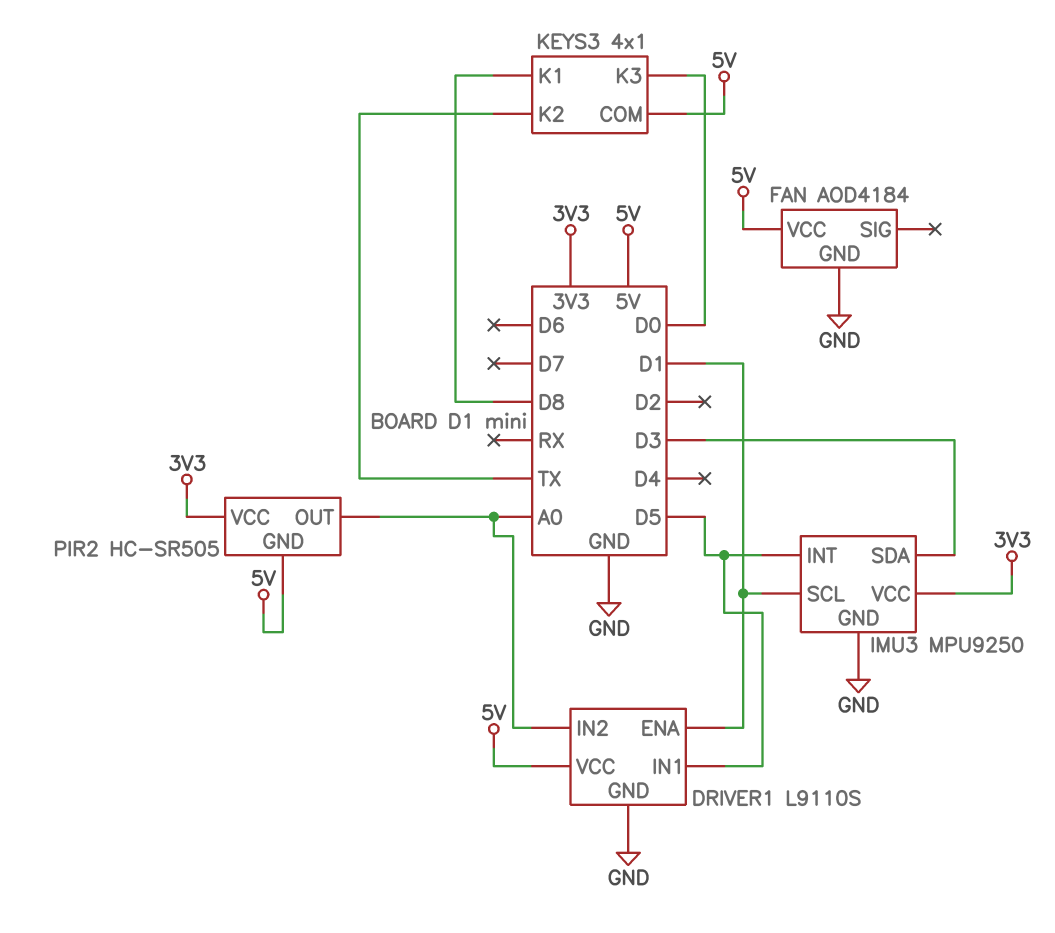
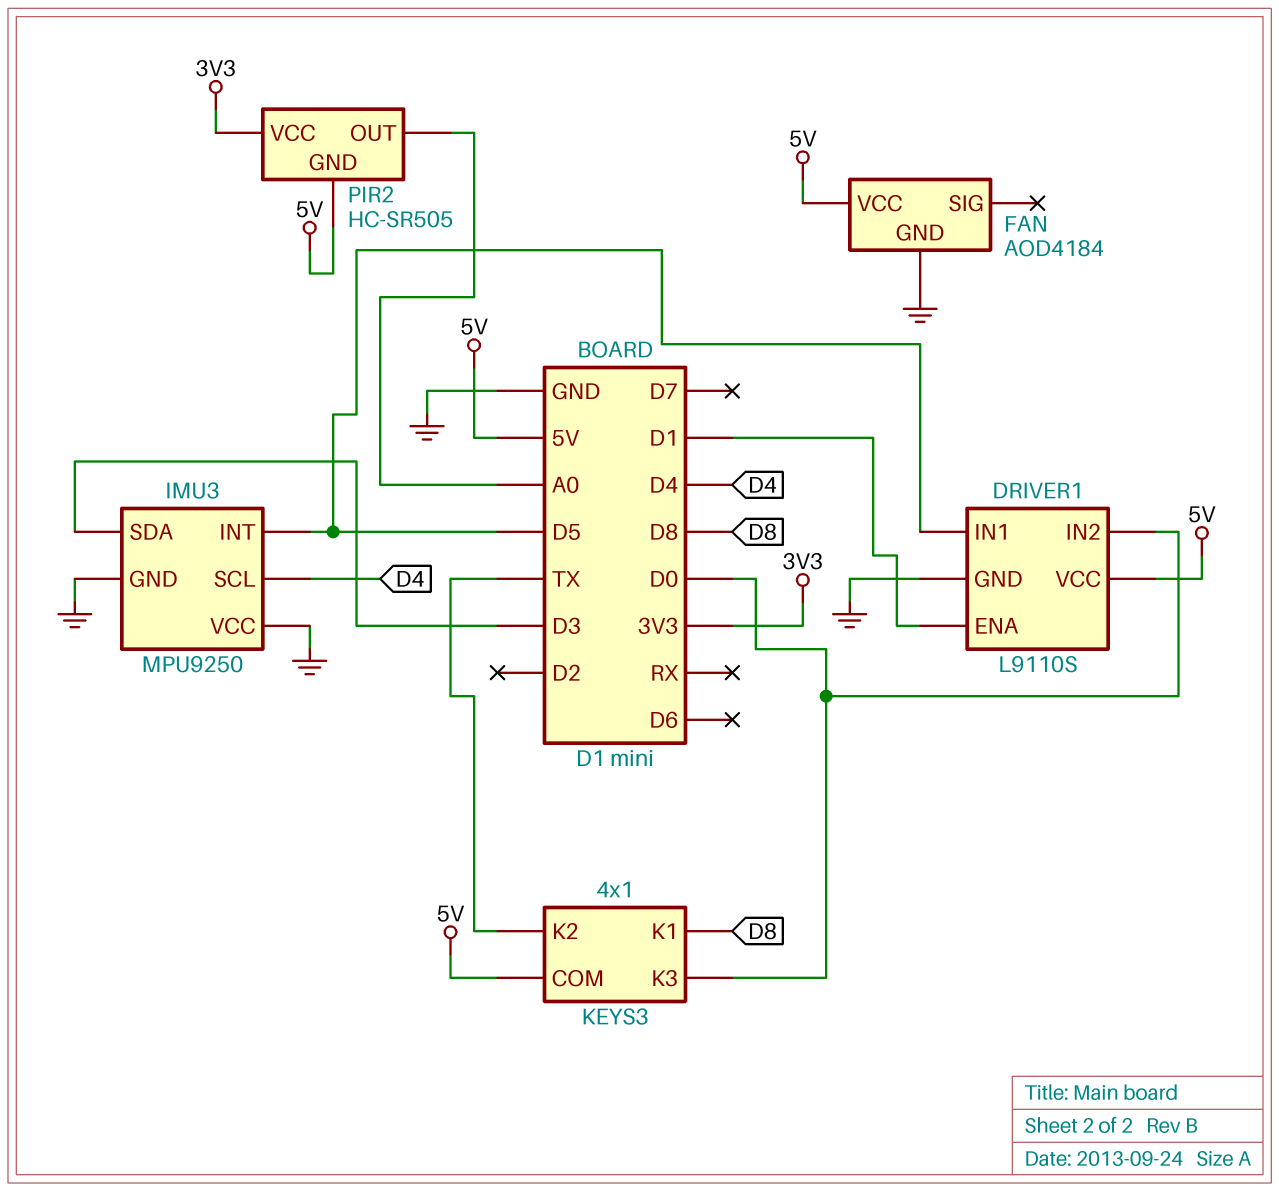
DRIVER1 pin IN2: A0 -> D0
IMU3 pin SCL: D1 -> D4
IMU3 pin VCC: 3V3 -> GND

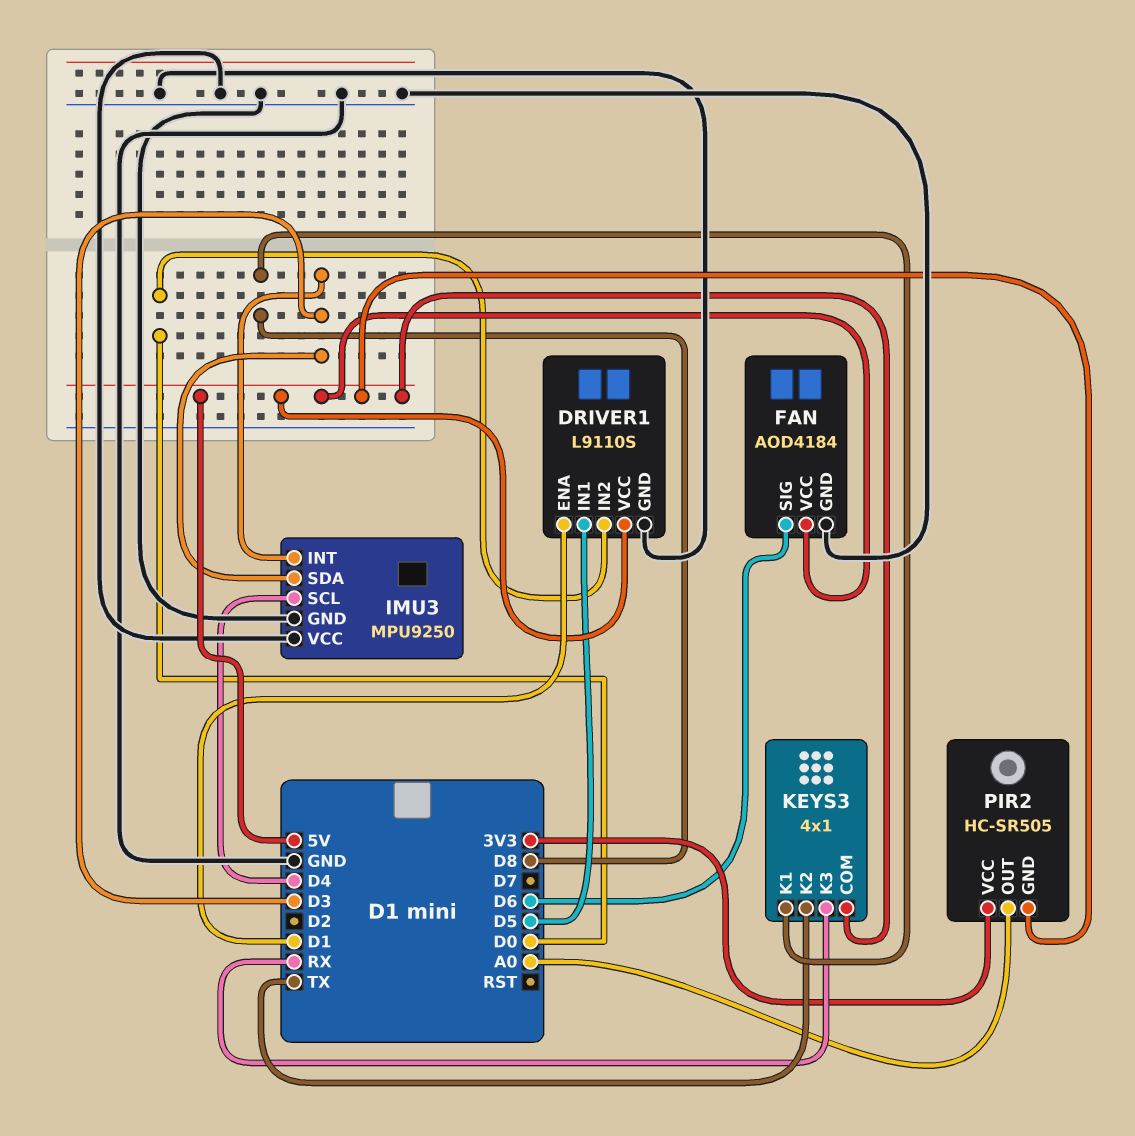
FAN pin SIG: none -> D6
IMU3 pin INT: D5 -> D3
KEYS3 pin K3: D0 -> RX

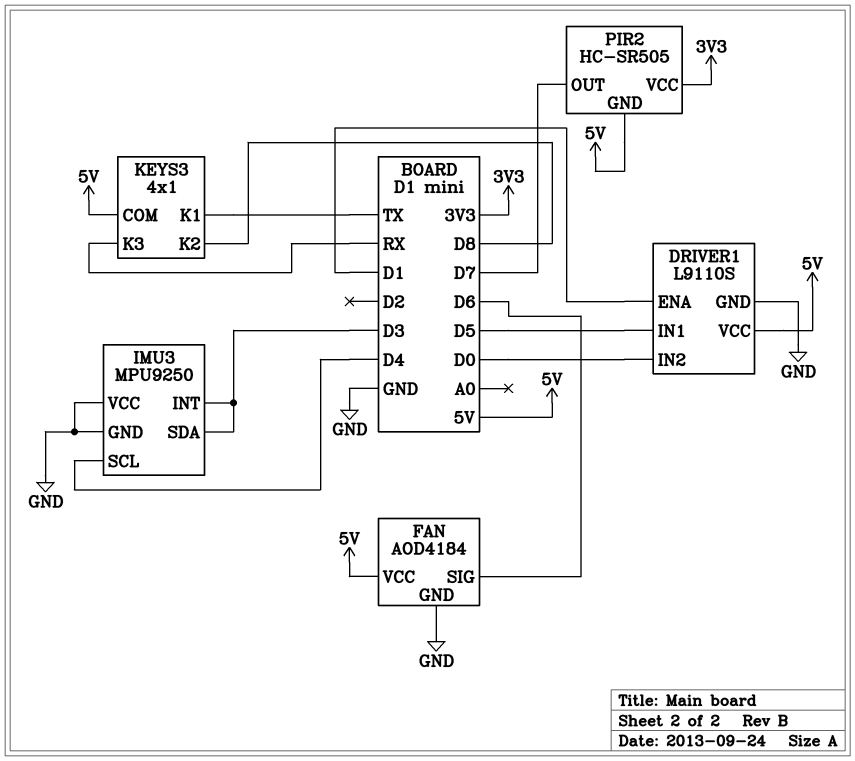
KEYS3 pin K1: D8 -> TX
KEYS3 pin K2: TX -> D8
PIR2 pin OUT: A0 -> D7

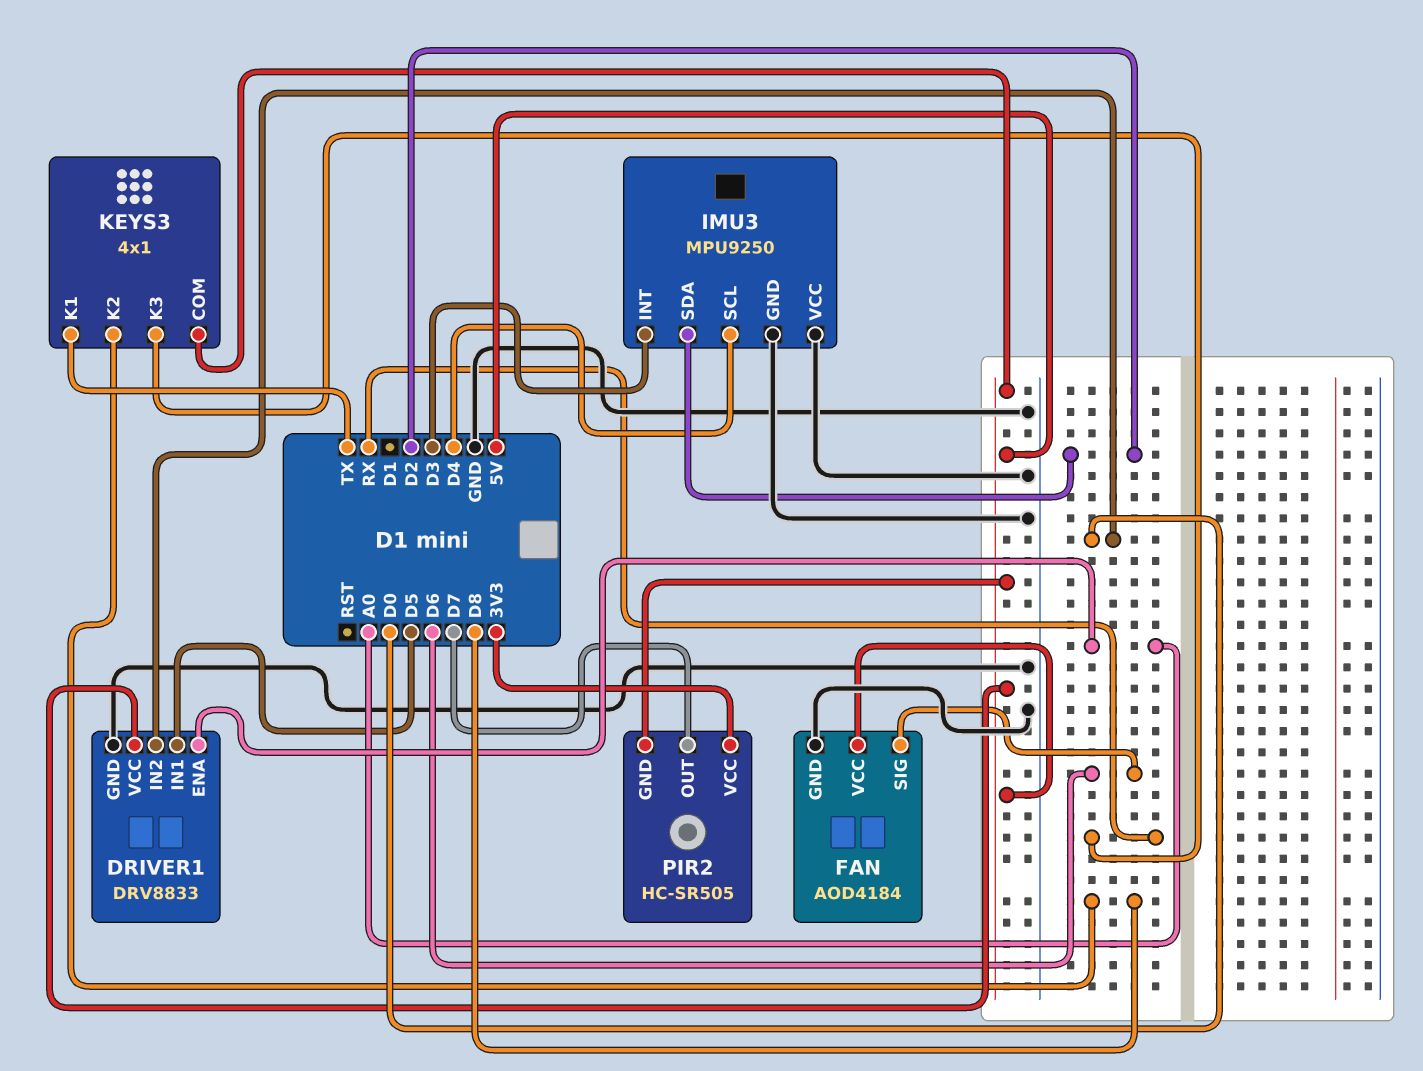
DRIVER1: L9110S -> DRV8833
DRIVER1 pin ENA: D1 -> A0
IMU3 pin SDA: D3 -> D2

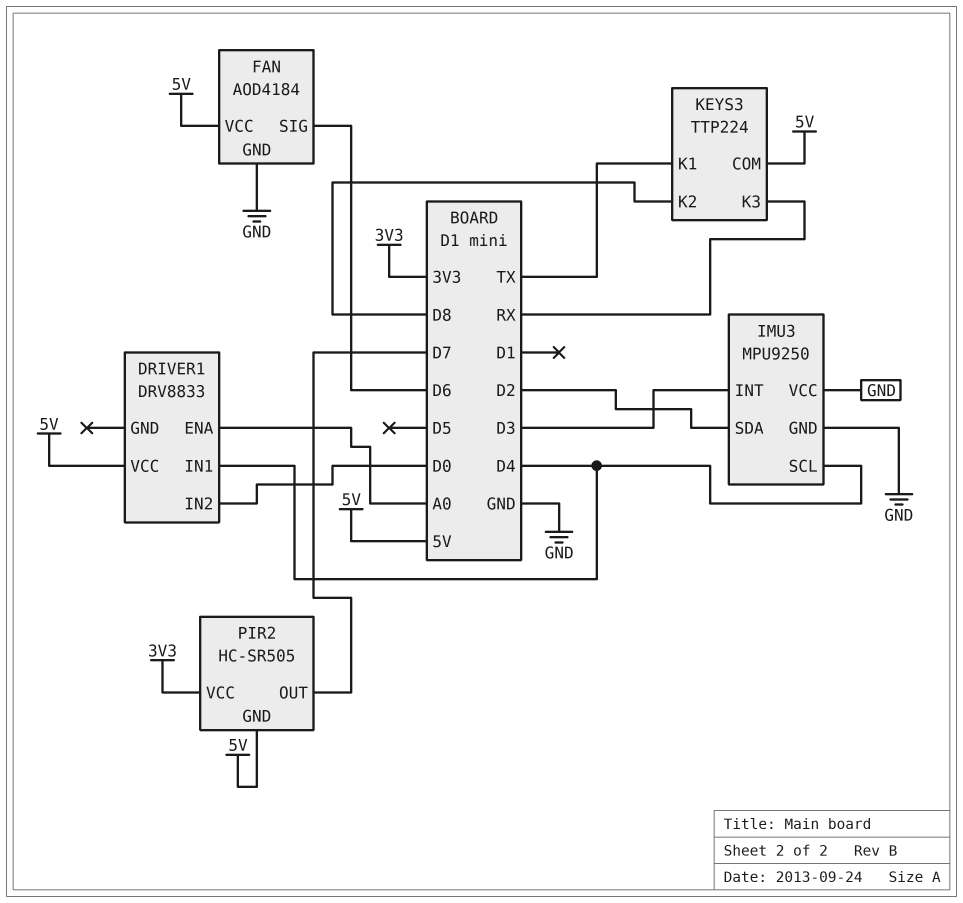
DRIVER1 pin GND: GND -> none
DRIVER1 pin IN1: D5 -> D4
KEYS3: 4x1 -> TTP224

